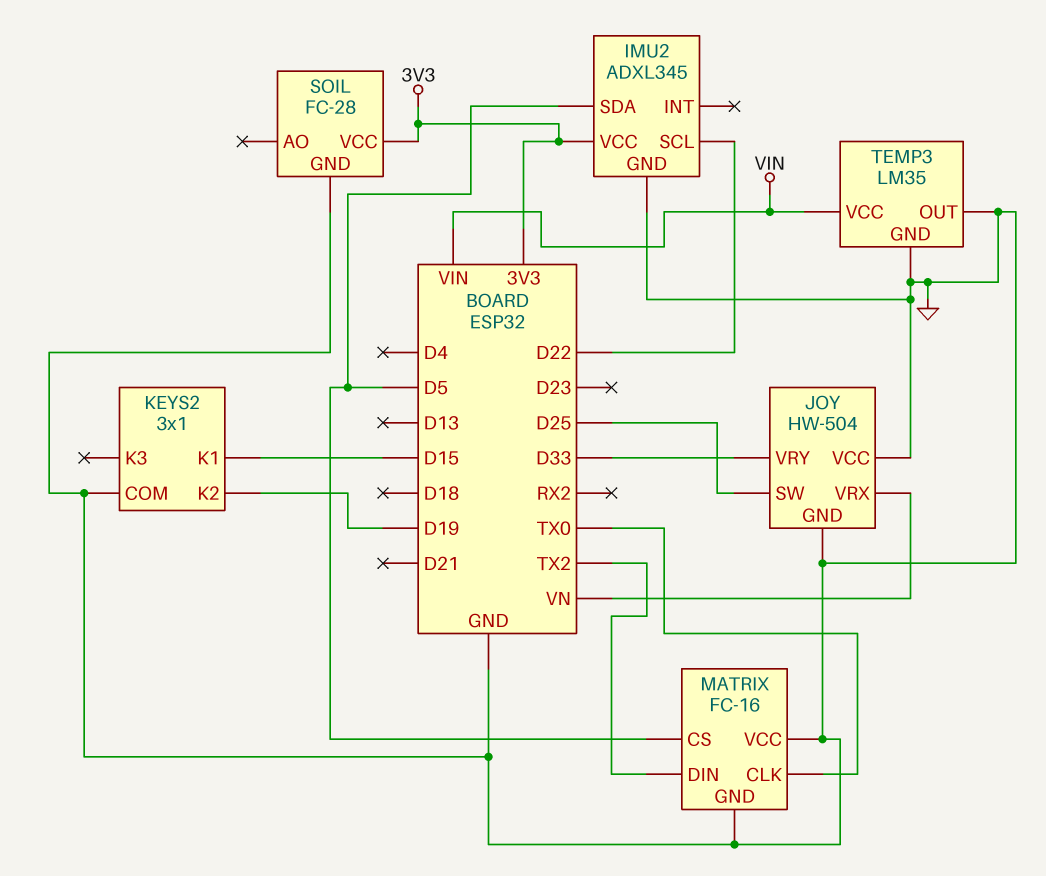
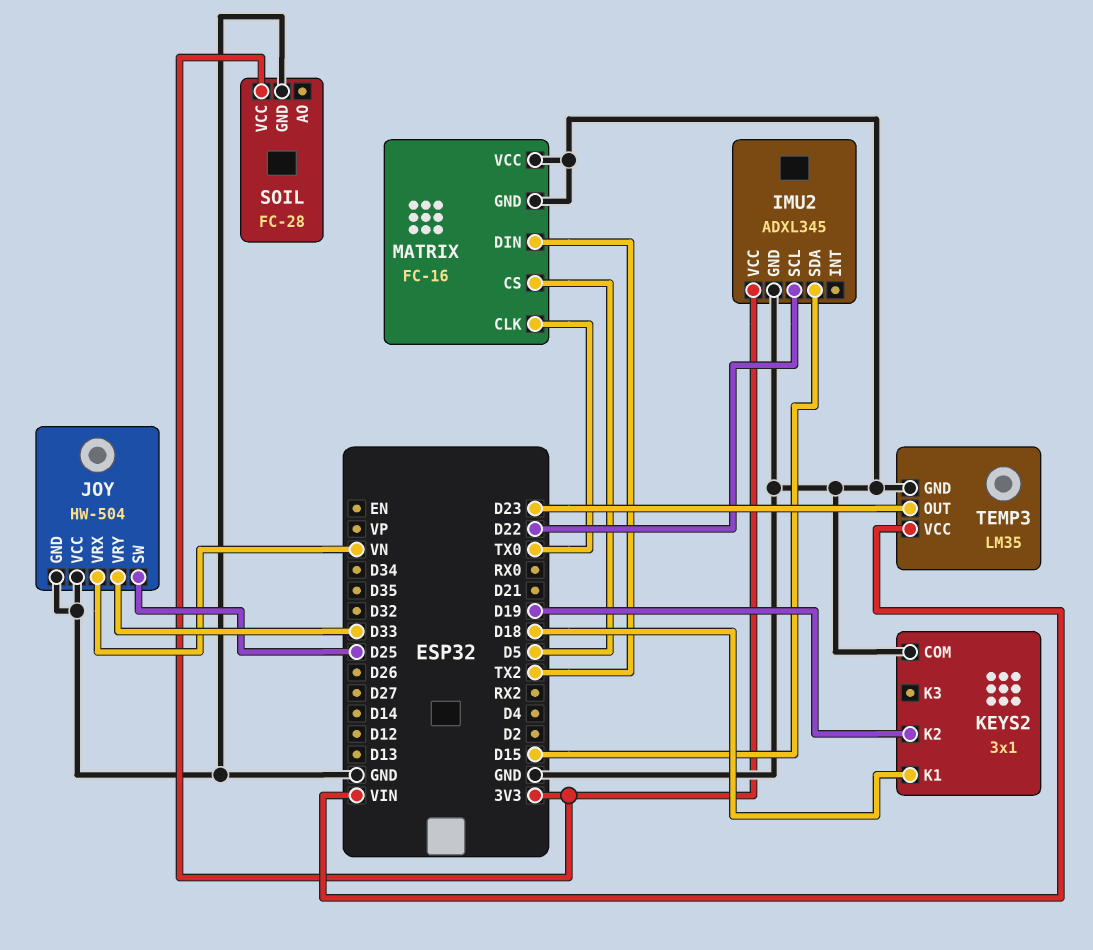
IMU2 pin SDA: D5 -> D15
KEYS2 pin K1: D15 -> D18
TEMP3 pin OUT: GND -> D23

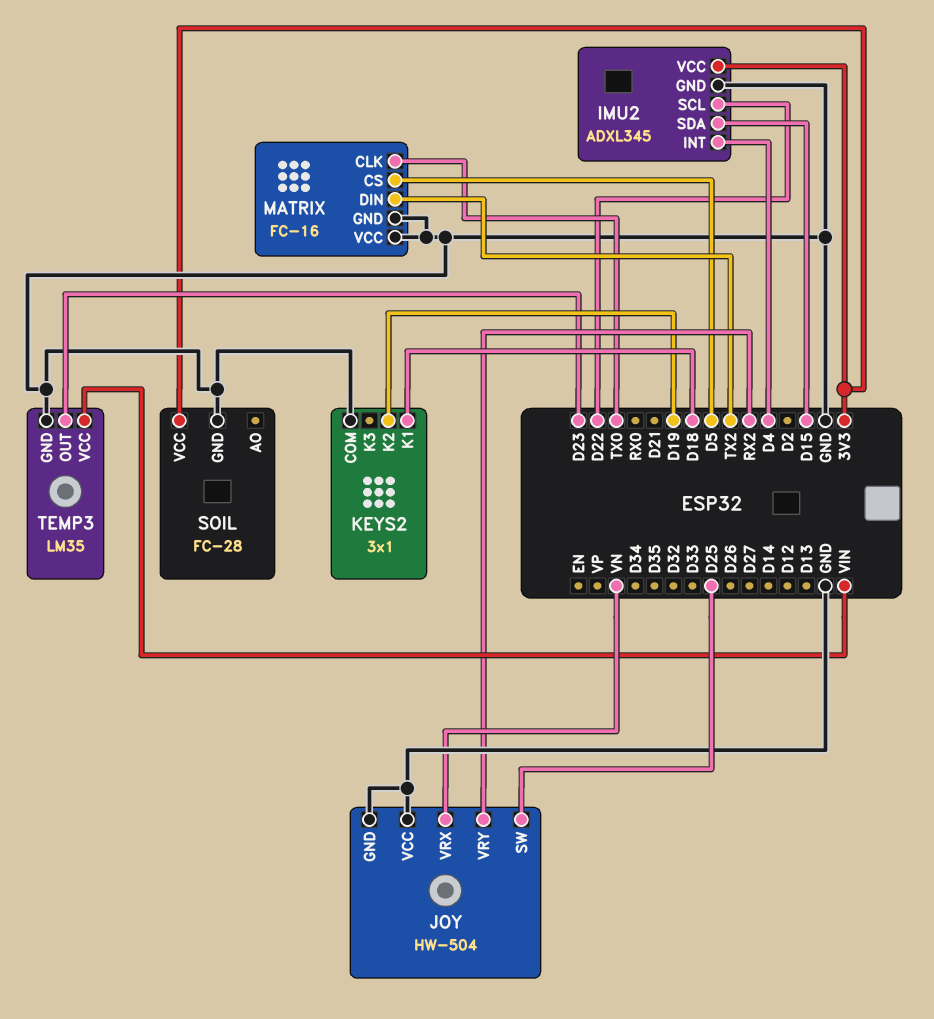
IMU2 pin INT: none -> D4
JOY pin VRY: D33 -> RX2

